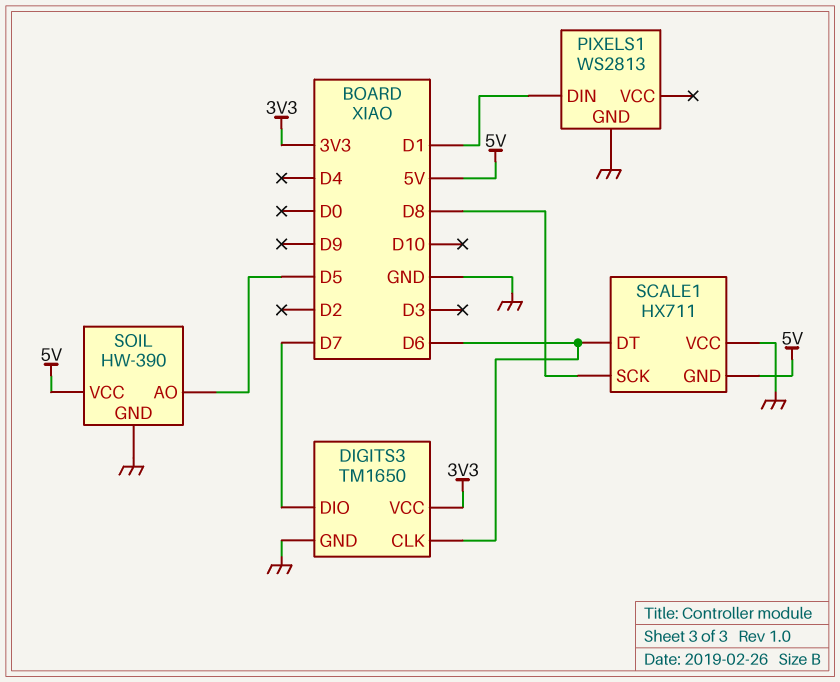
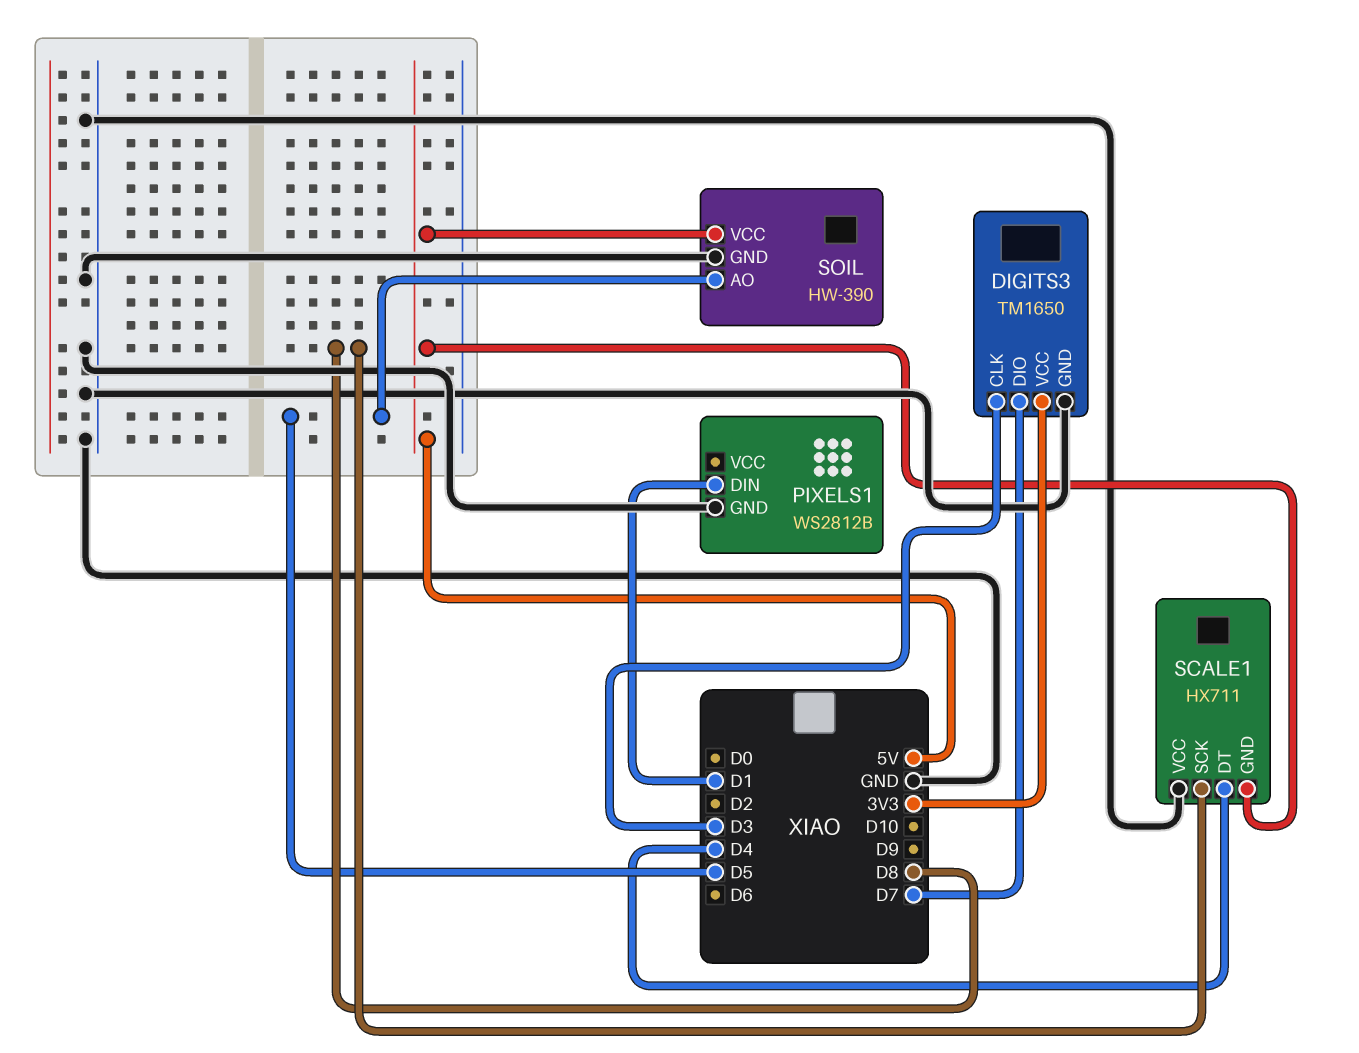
DIGITS3 pin CLK: D6 -> D3
PIXELS1: WS2813 -> WS2812B
SCALE1 pin DT: D6 -> D4

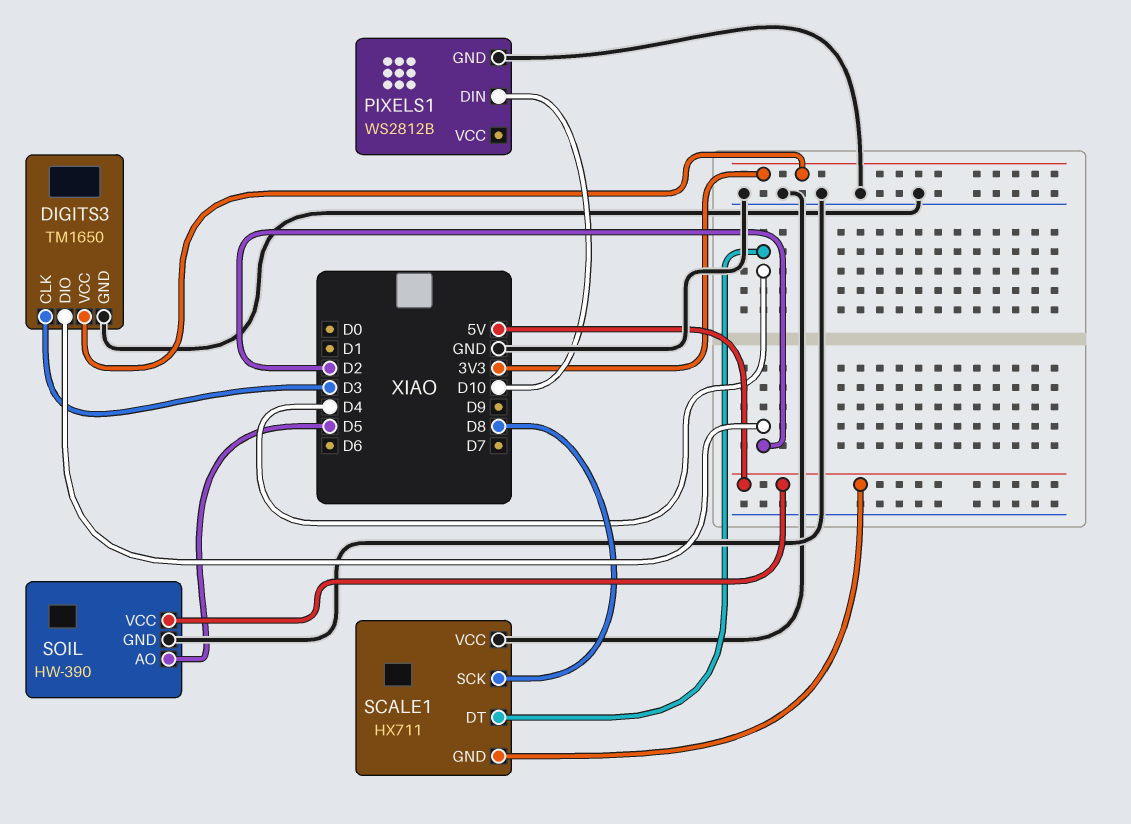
DIGITS3 pin DIO: D7 -> D2
PIXELS1 pin DIN: D1 -> D10

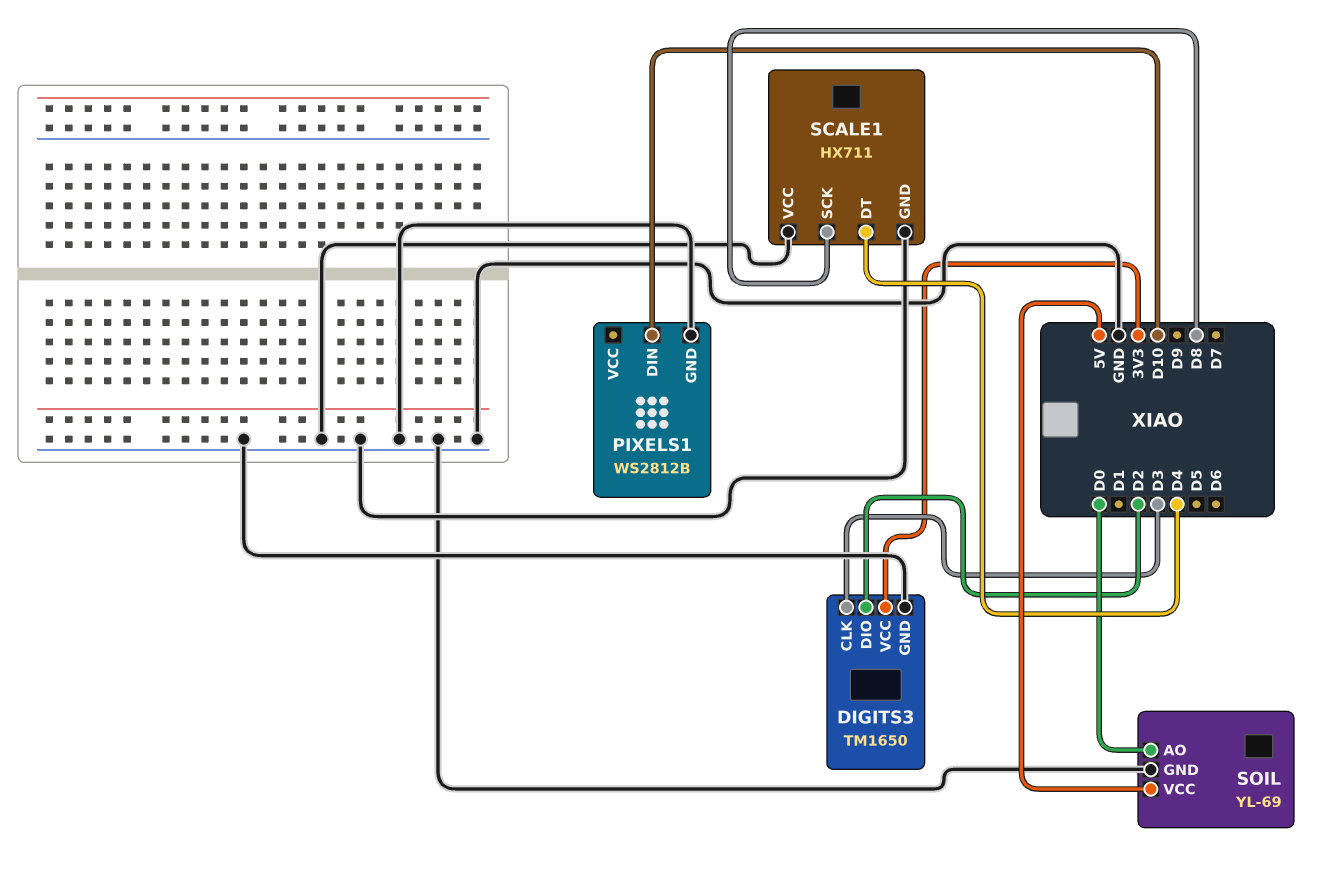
SCALE1 pin GND: 5V -> GND
SOIL: HW-390 -> YL-69
SOIL pin AO: D5 -> D0

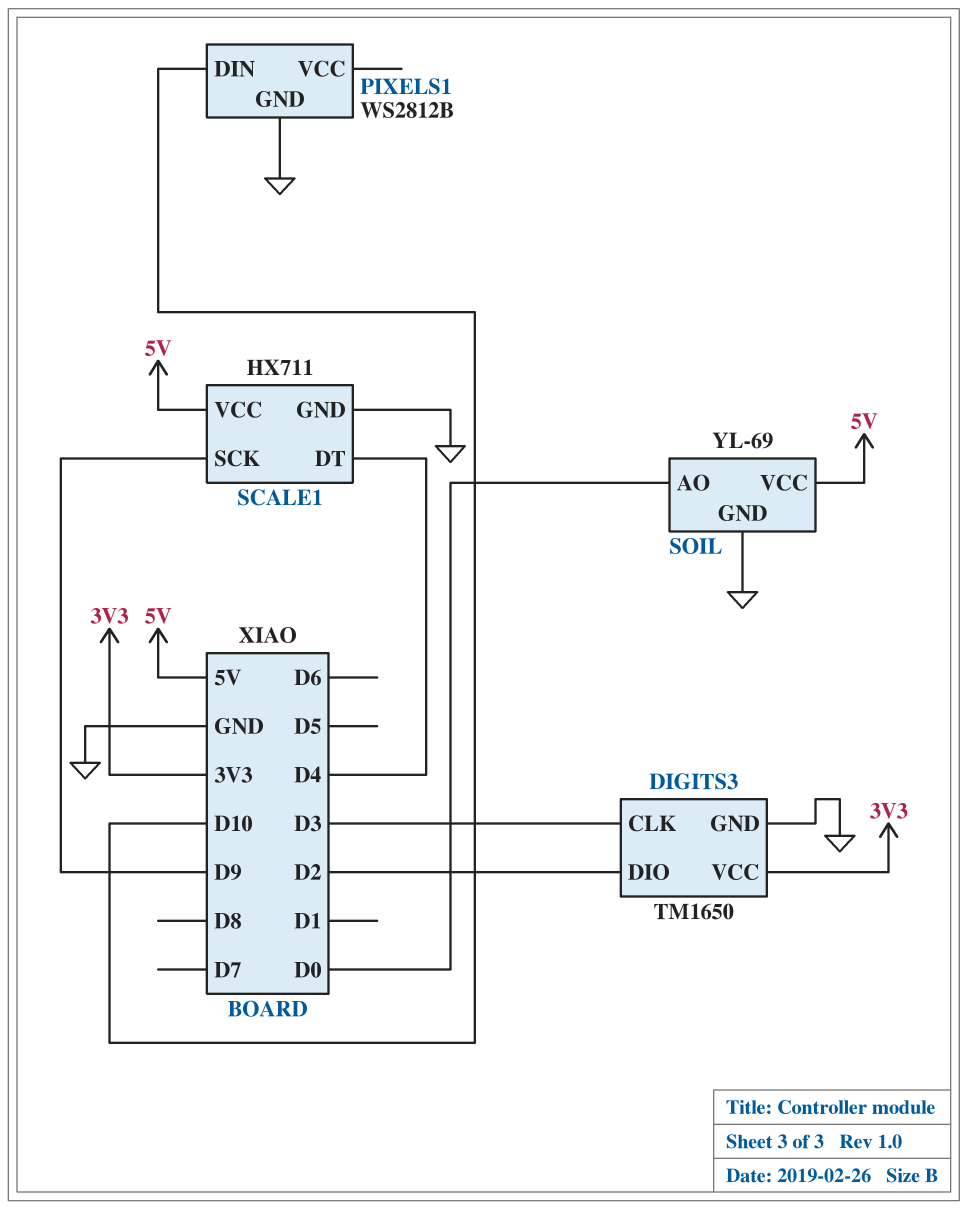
SCALE1 pin SCK: D8 -> D9
SCALE1 pin VCC: GND -> 5V

